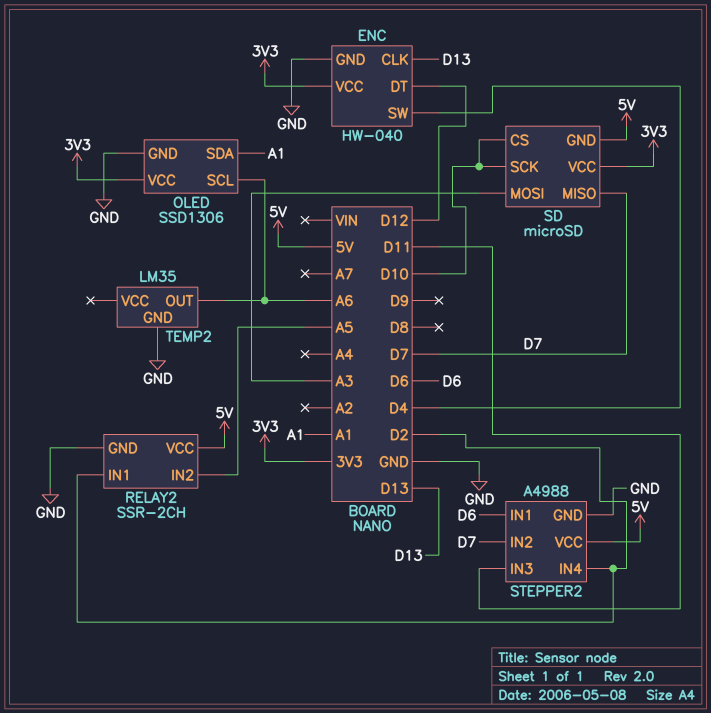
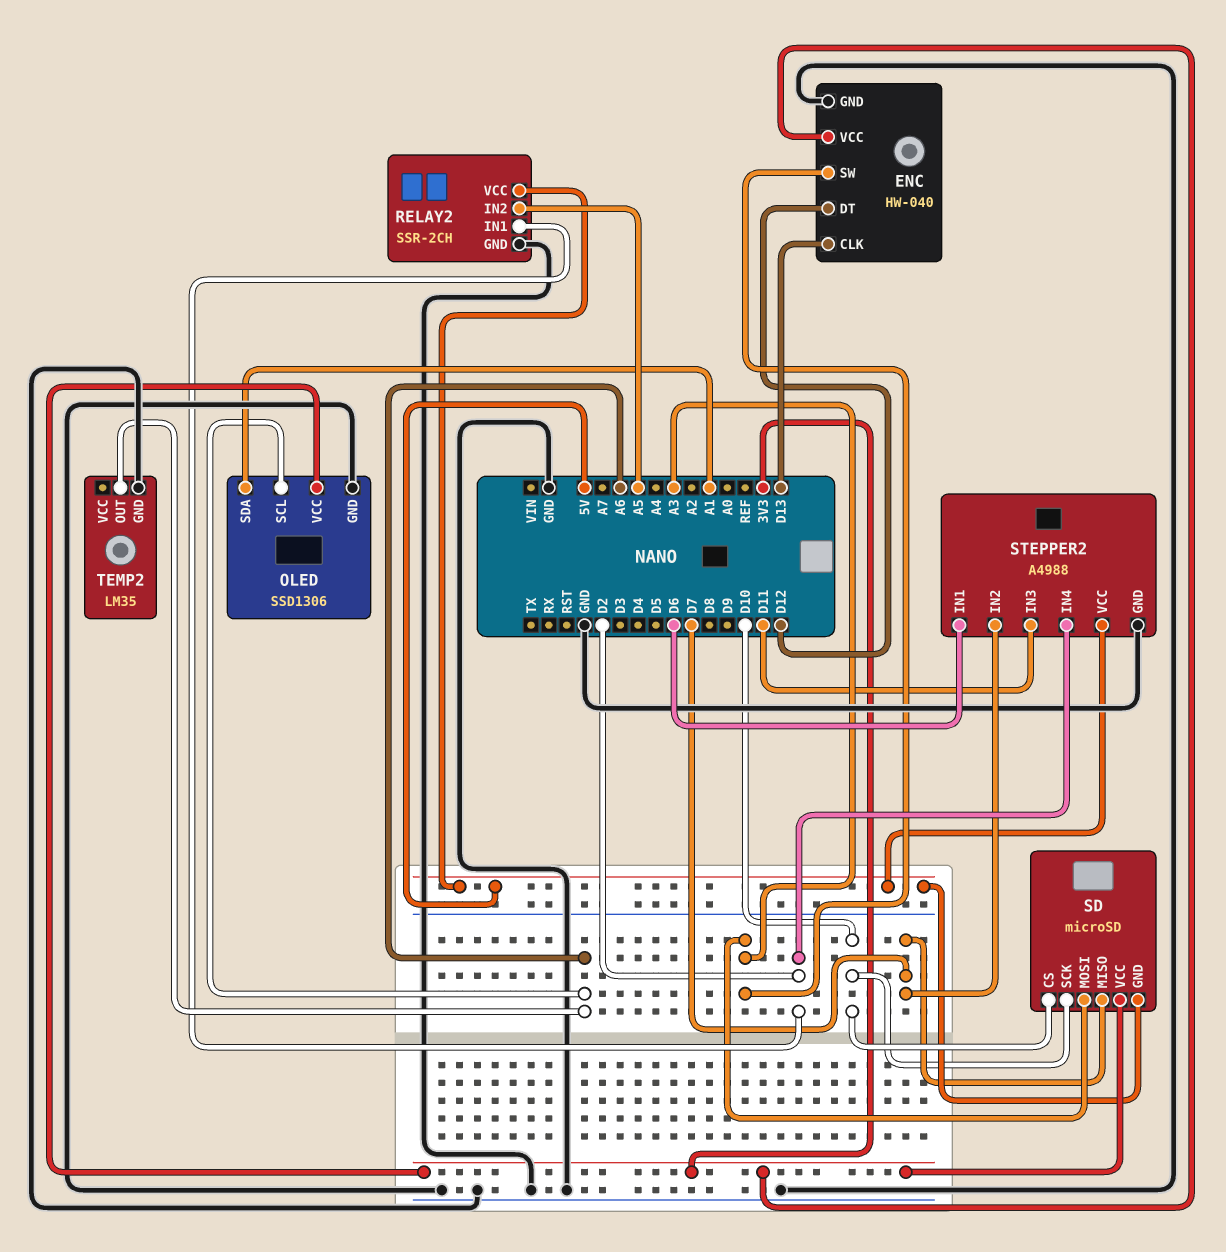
ENC pin SW: D4 -> A3

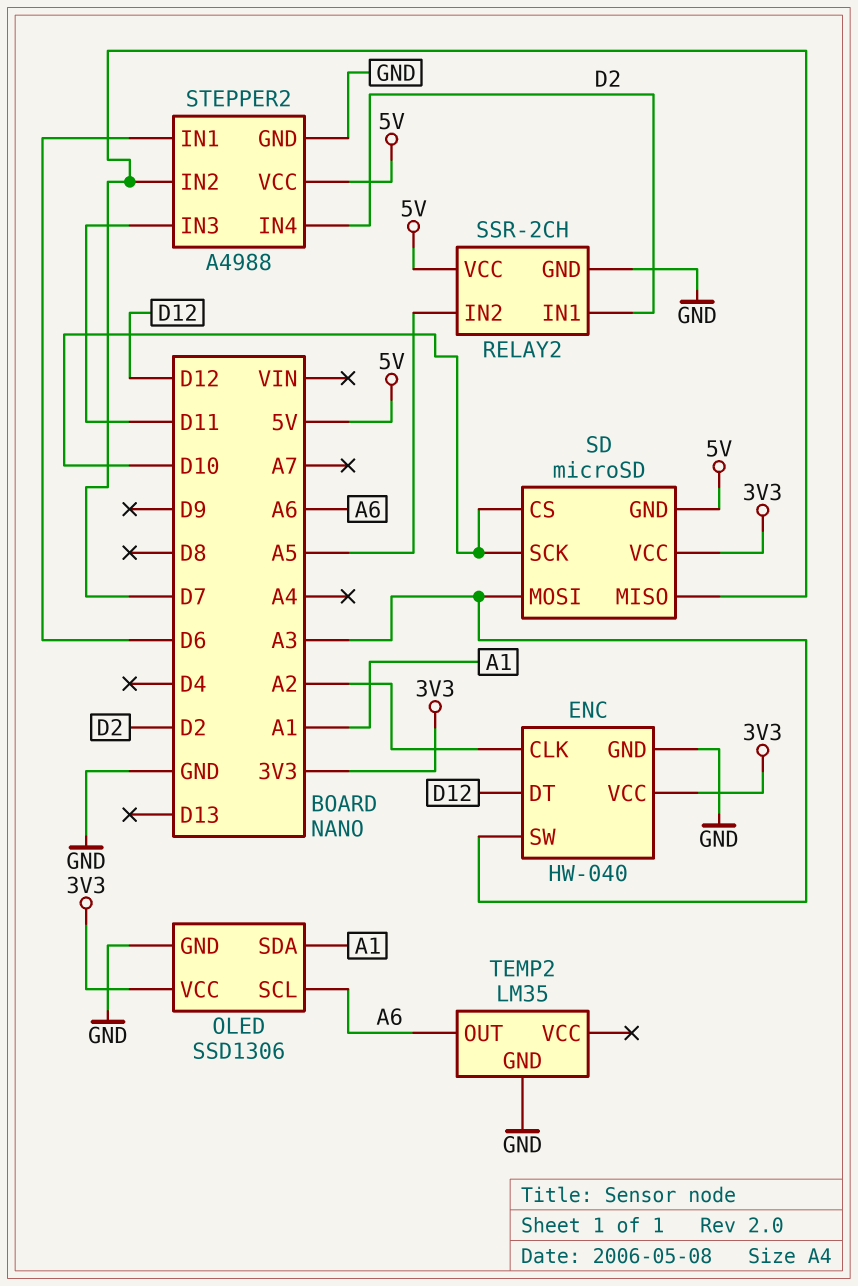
ENC pin CLK: D13 -> A2

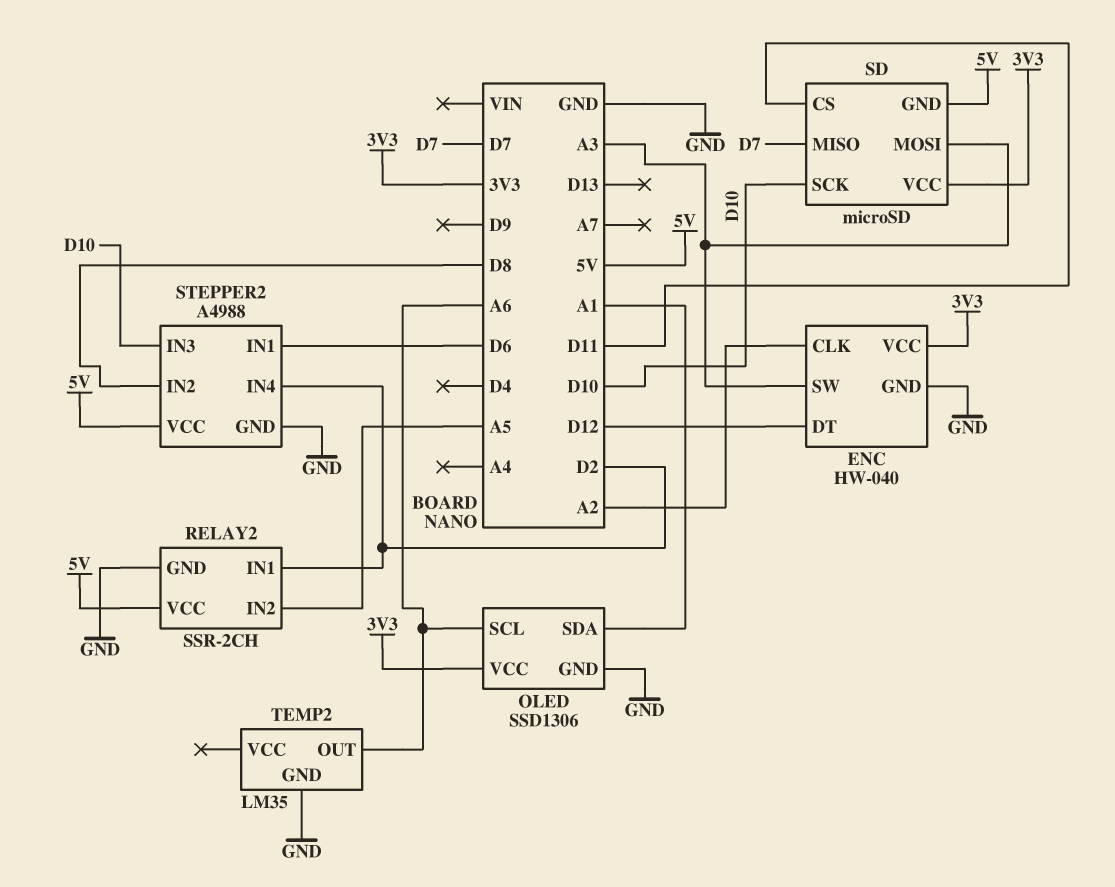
SD pin CS: D10 -> D11
STEPPER2 pin IN2: D7 -> D8
STEPPER2 pin IN3: D11 -> D10

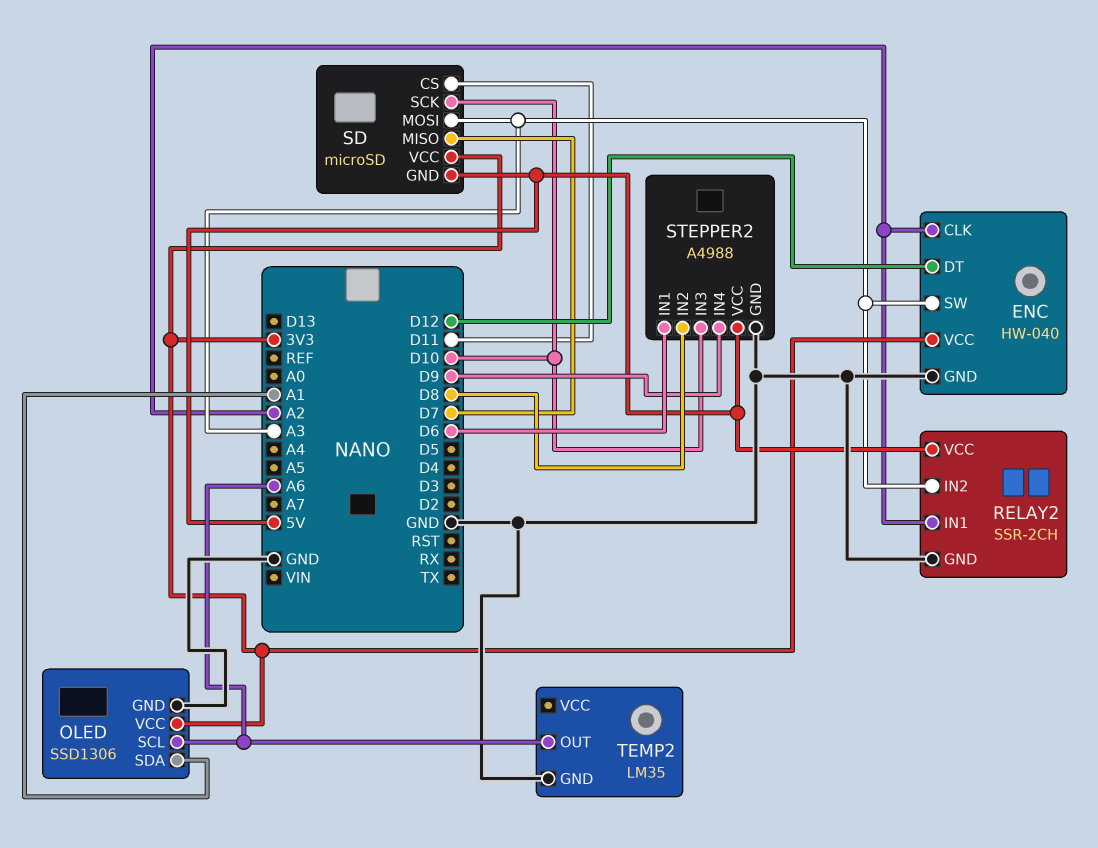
RELAY2 pin IN1: D2 -> A2
RELAY2 pin IN2: A5 -> A3
STEPPER2 pin IN4: D2 -> D9

